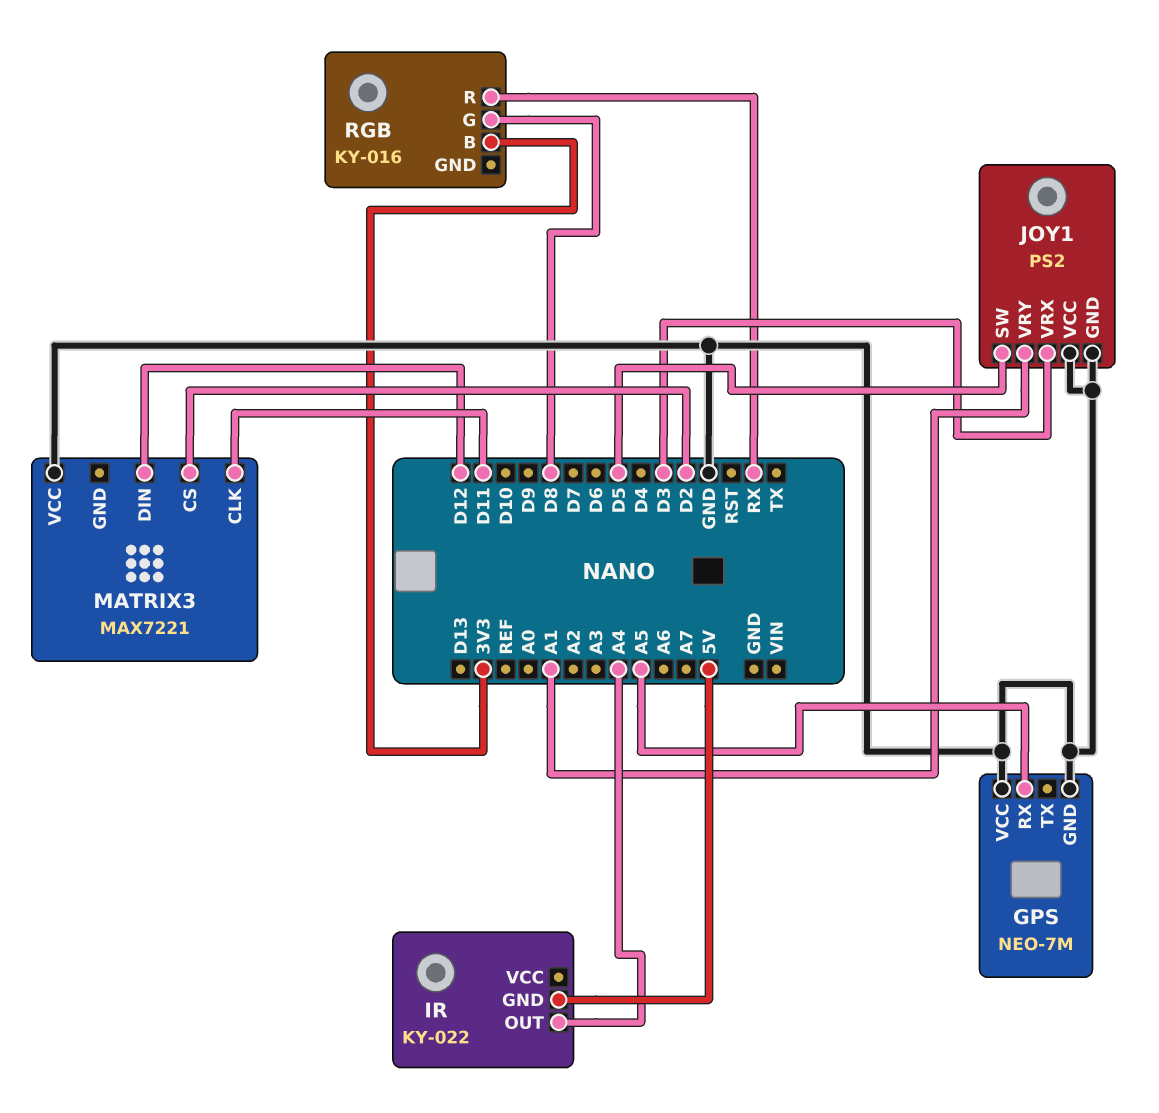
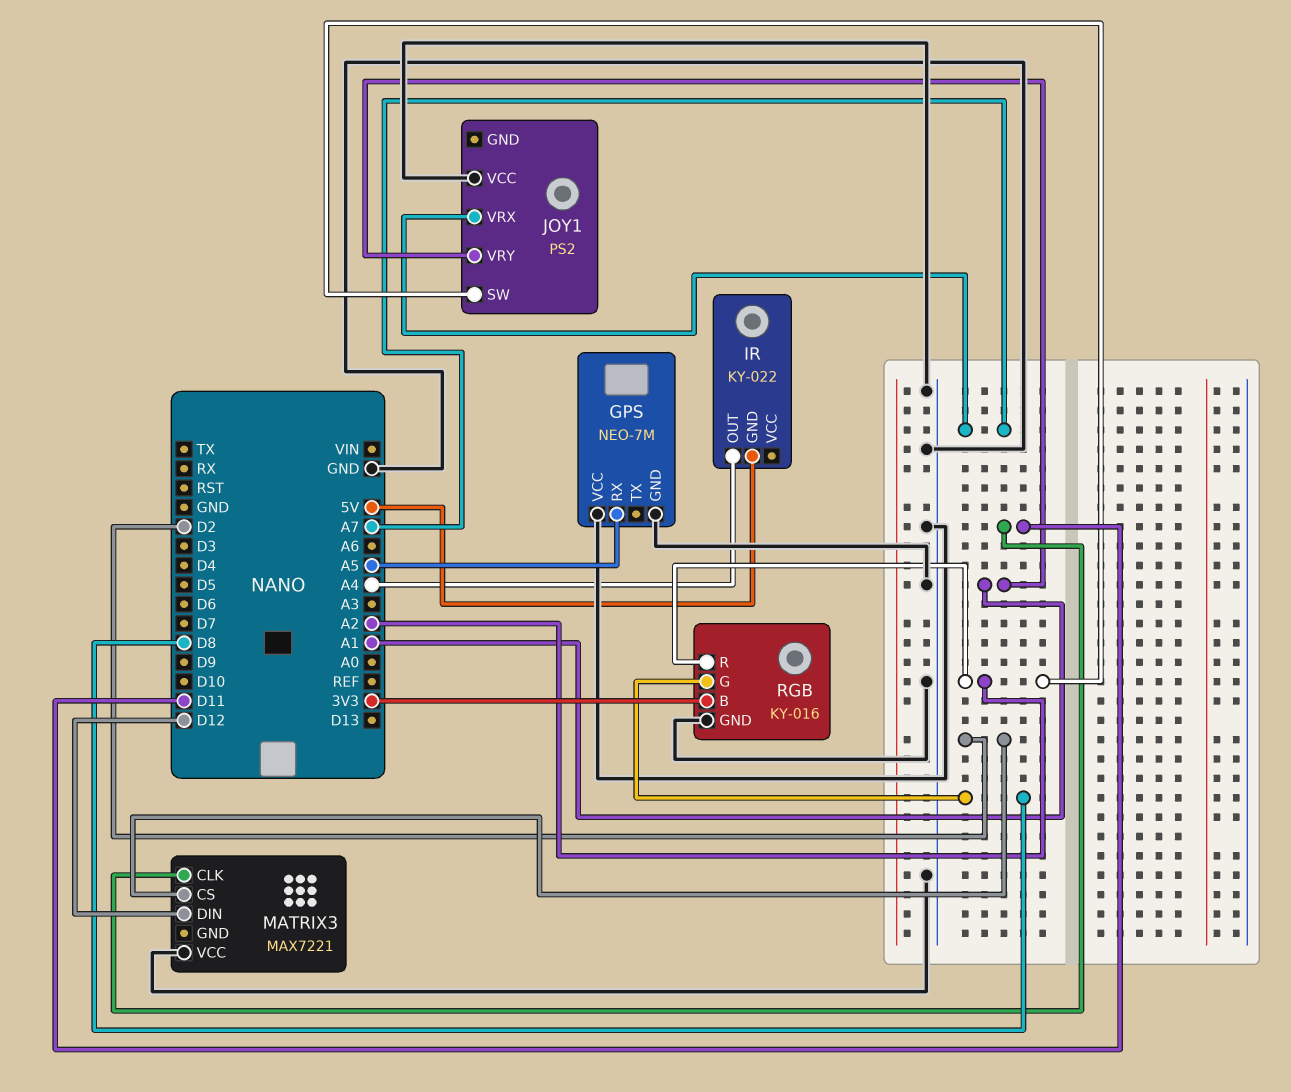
JOY1 pin GND: GND -> none
JOY1 pin SW: D5 -> A2
JOY1 pin VRX: D3 -> A7
RGB pin GND: none -> GND
RGB pin R: RX -> A2

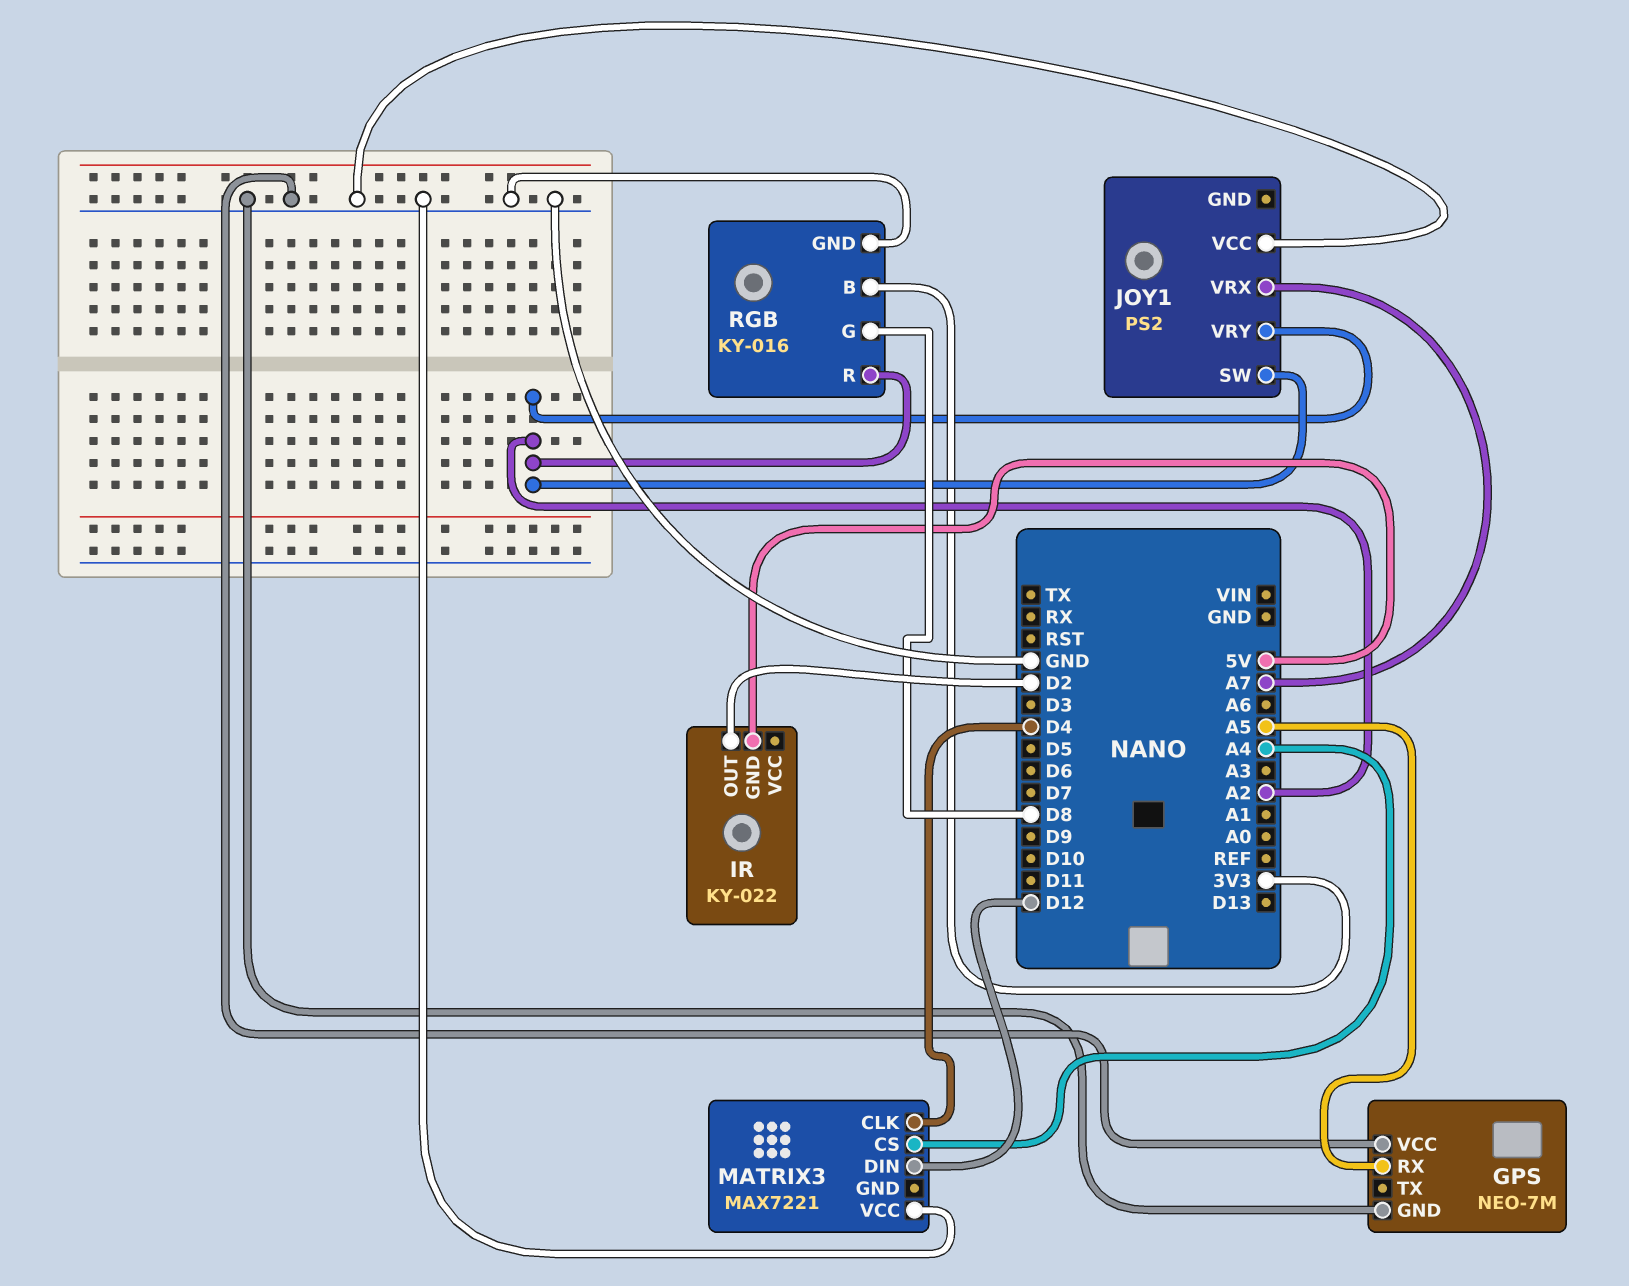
IR pin OUT: A4 -> D2
JOY1 pin VRY: A1 -> A2
MATRIX3 pin CLK: D11 -> D4
MATRIX3 pin CS: D2 -> A4

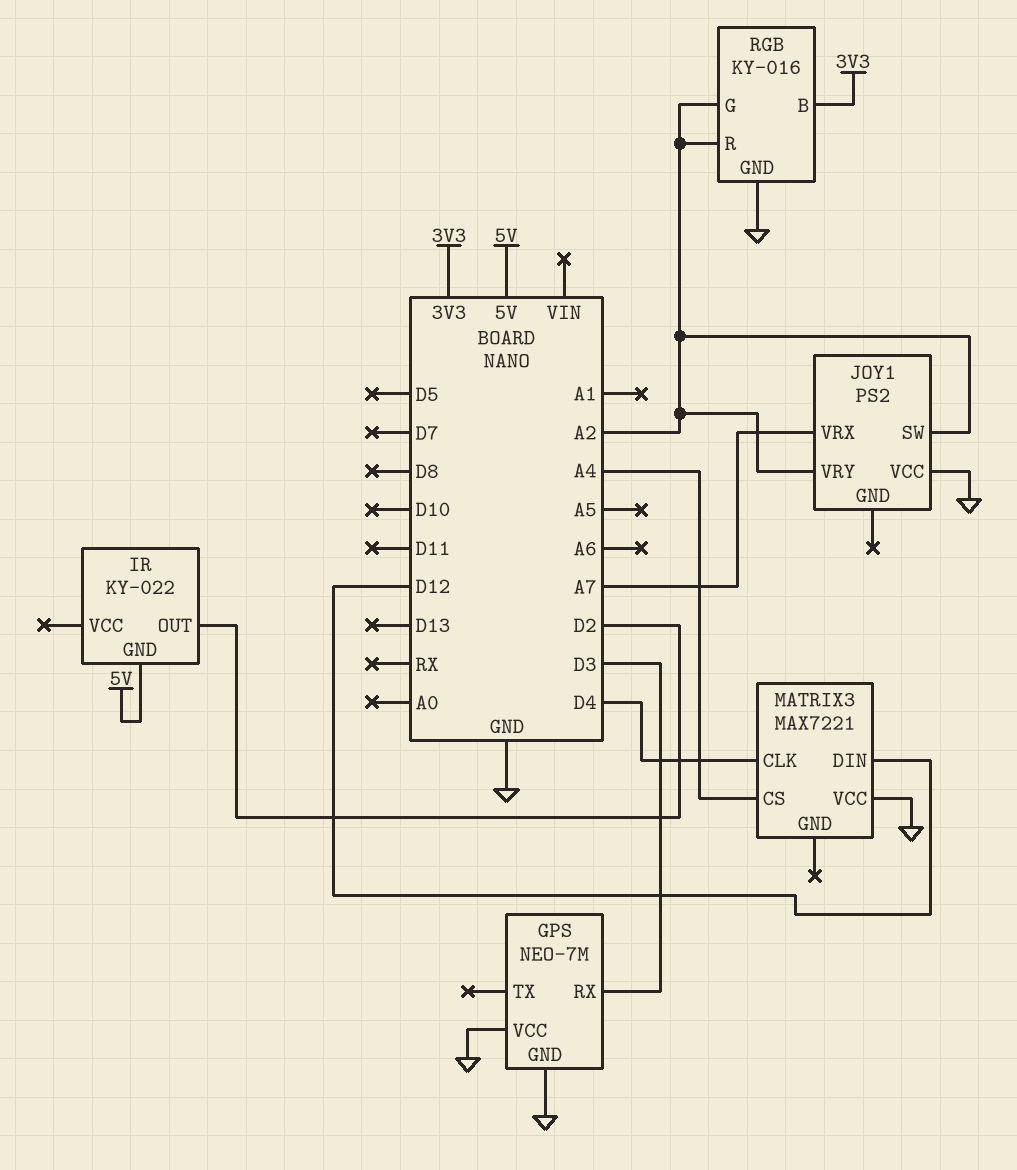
GPS pin RX: A5 -> D3
RGB pin G: D8 -> A2

